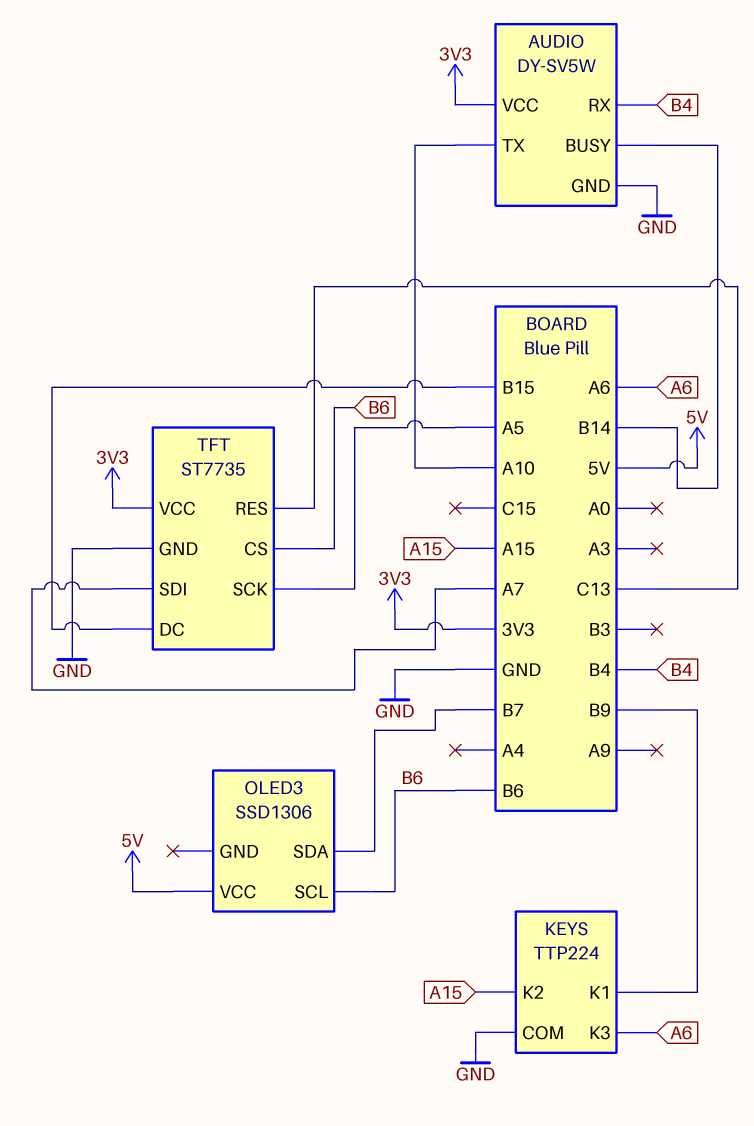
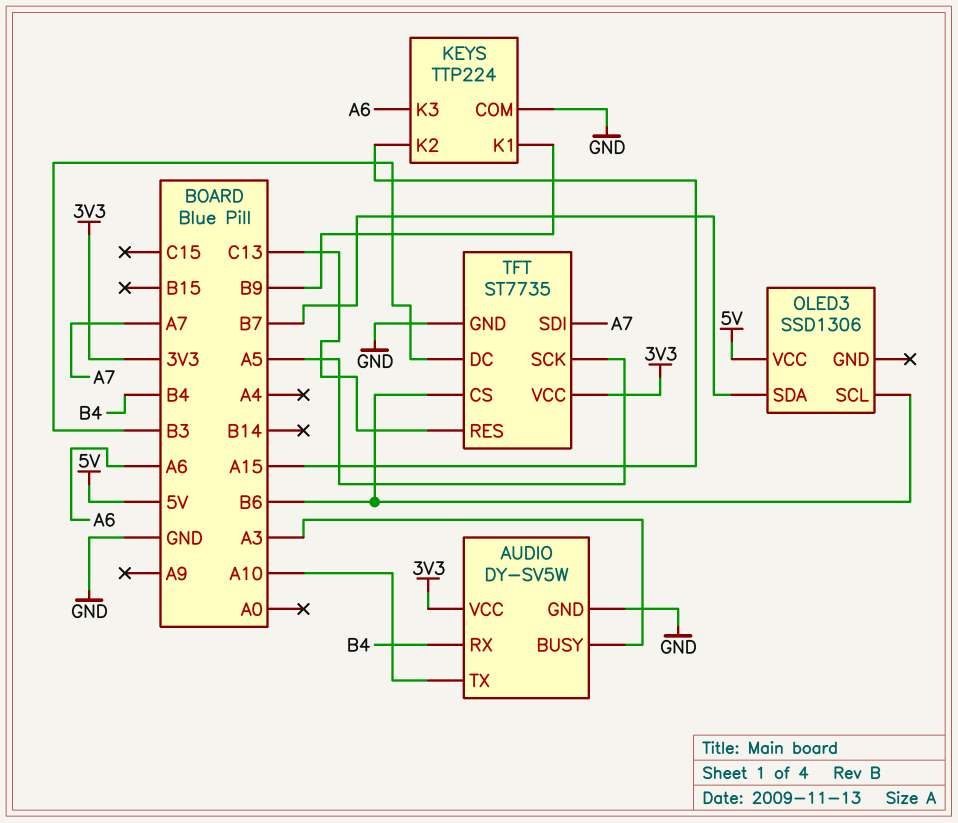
AUDIO pin BUSY: B14 -> A3
TFT pin DC: B15 -> B3

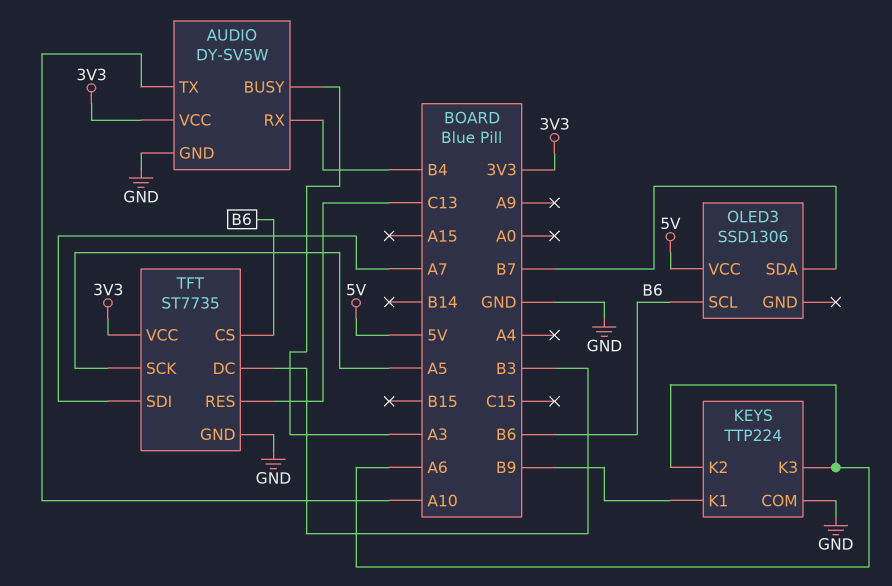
KEYS pin K2: A15 -> A6

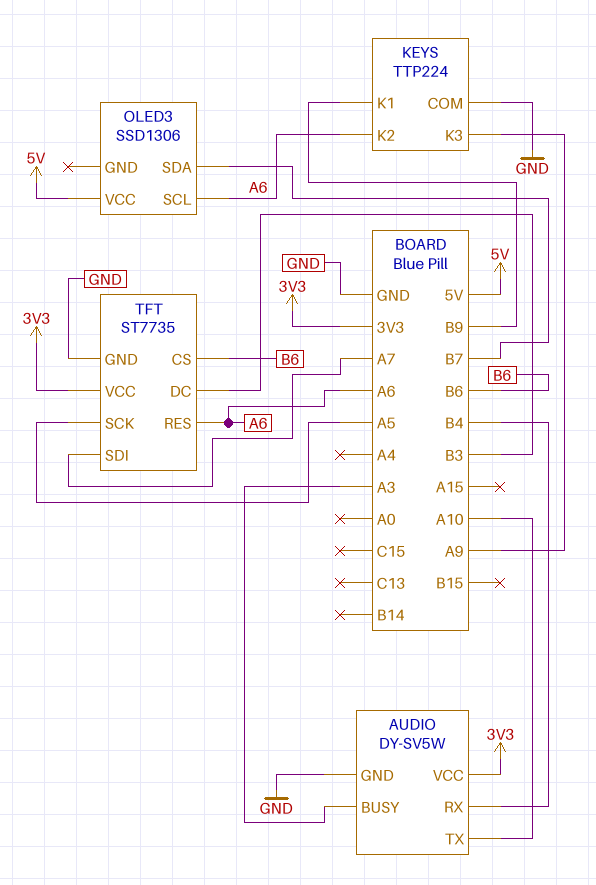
KEYS pin K3: A6 -> A9
OLED3 pin SCL: B6 -> A6
TFT pin RES: C13 -> A6

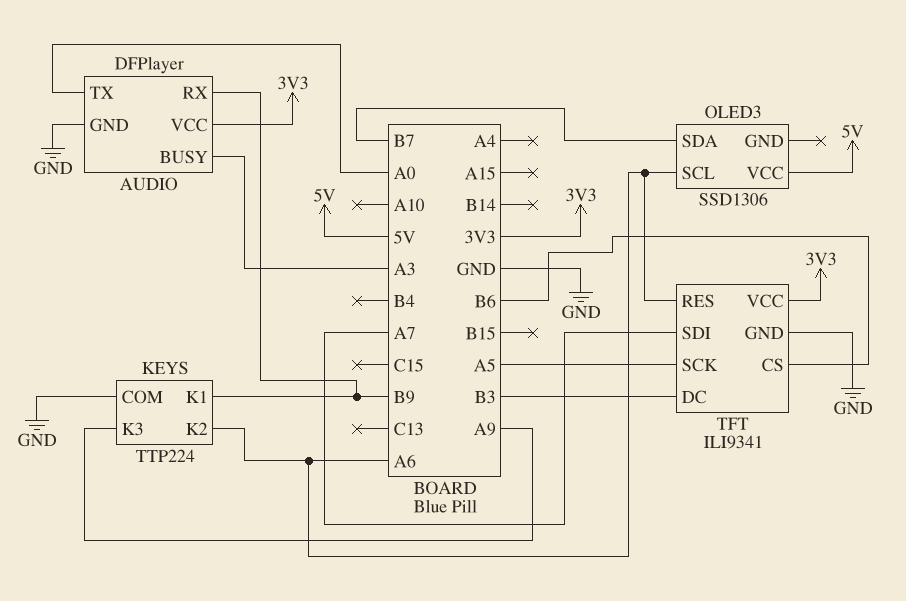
AUDIO: DY-SV5W -> DFPlayer
AUDIO pin RX: B4 -> B9
AUDIO pin TX: A10 -> A0
TFT: ST7735 -> ILI9341

